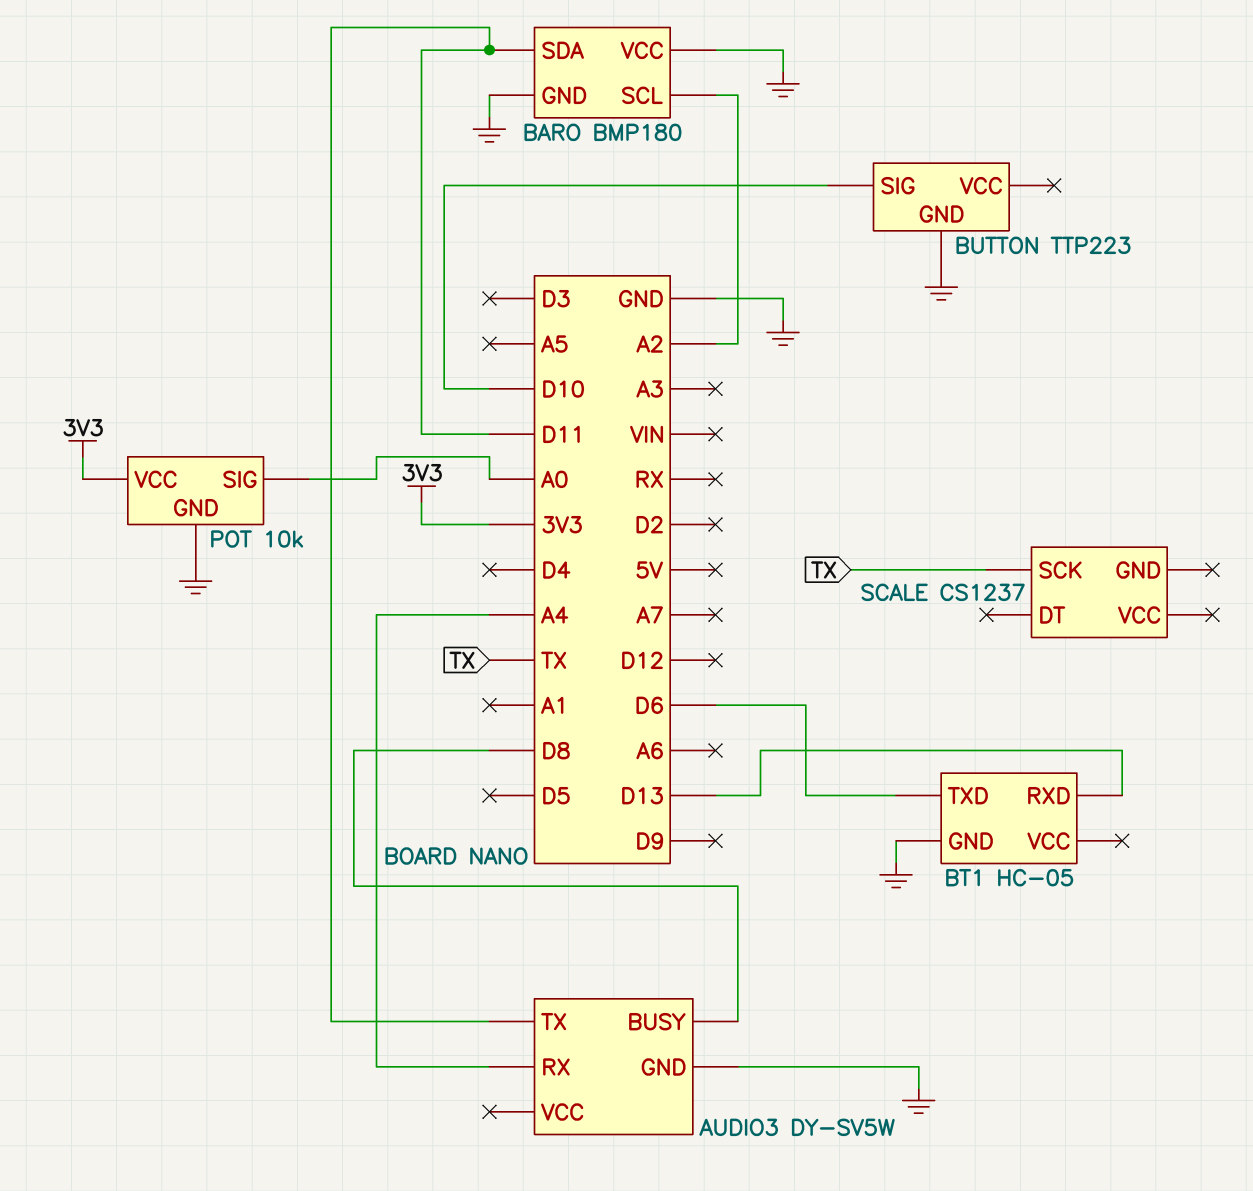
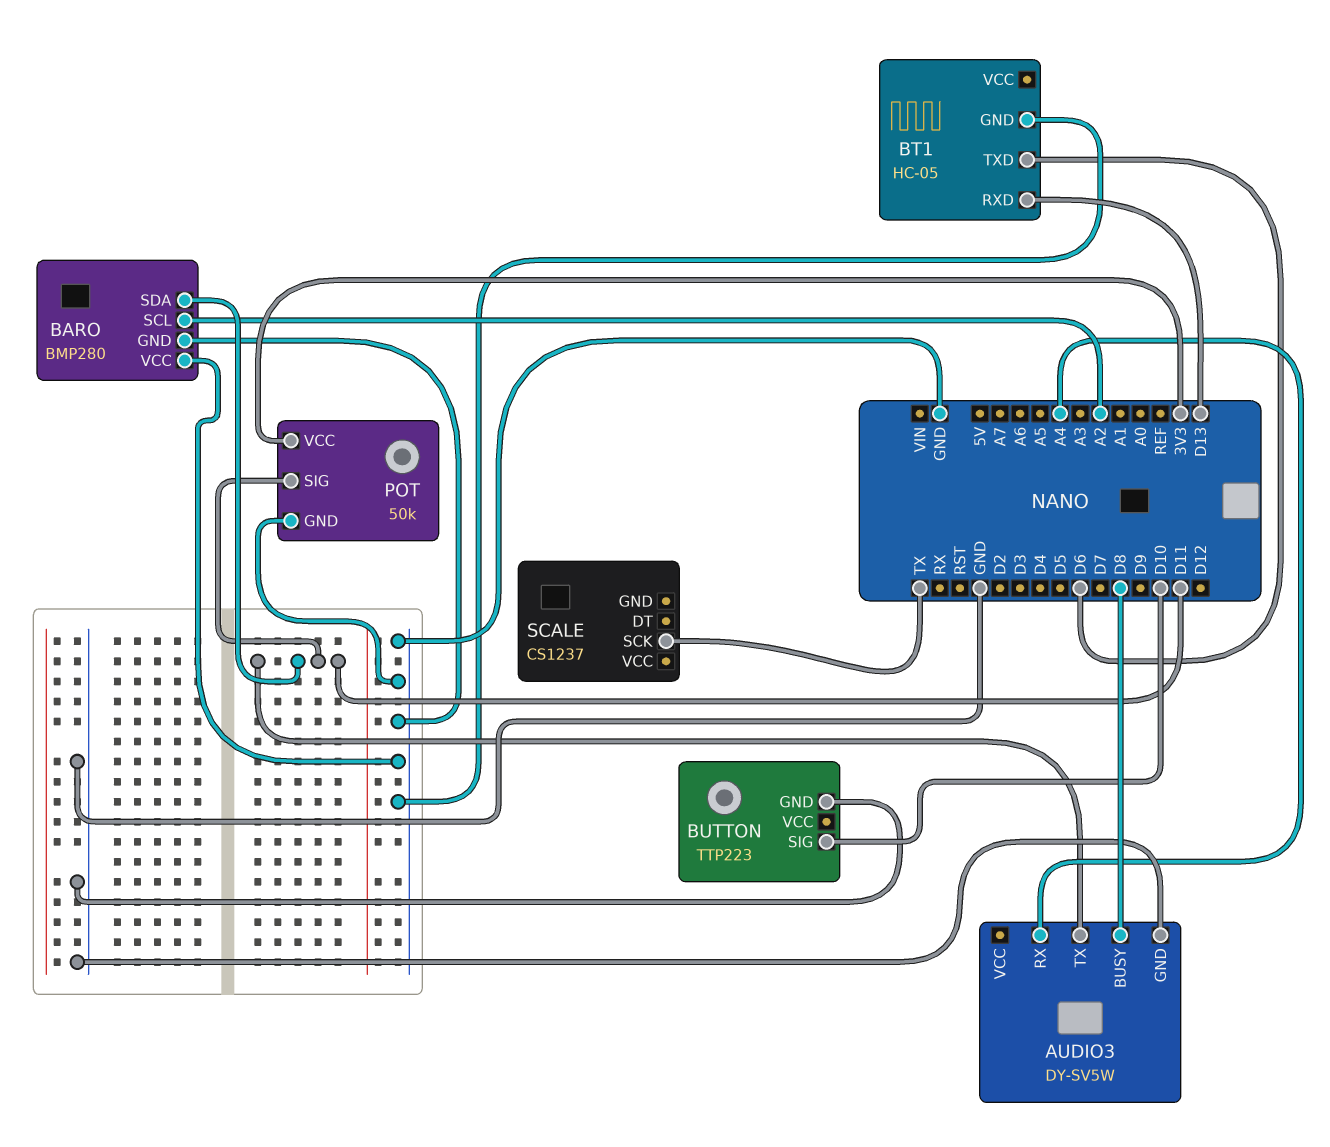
BARO: BMP180 -> BMP280
POT: 10k -> 50k
POT pin SIG: A0 -> D11

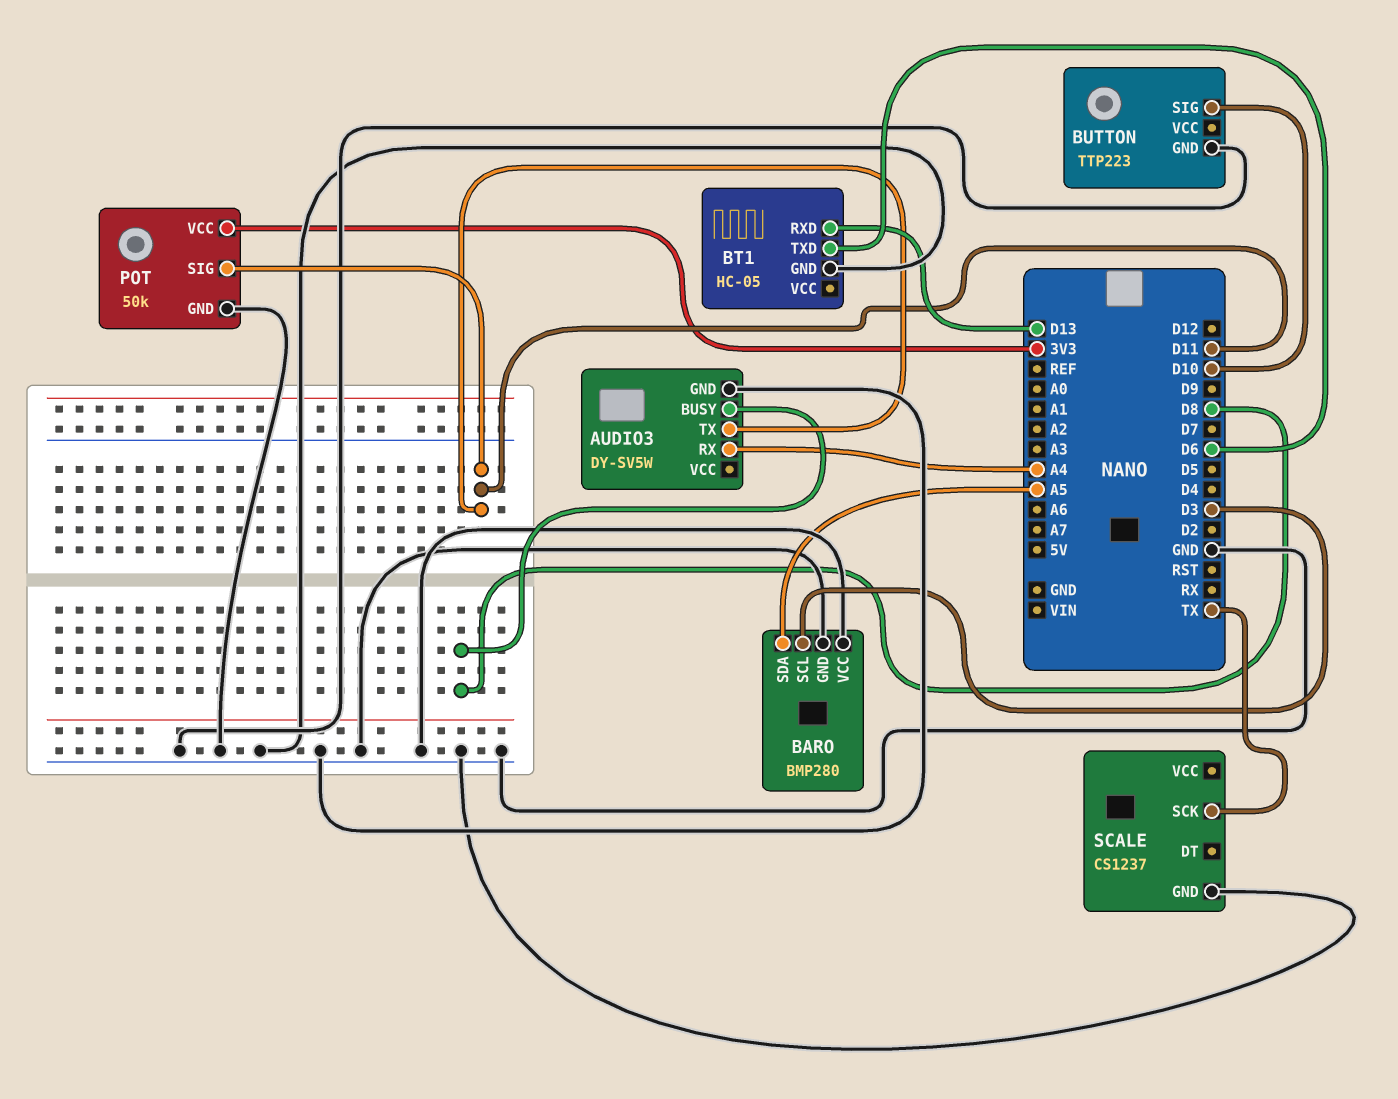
BARO pin SCL: A2 -> D3
BARO pin SDA: D11 -> A5
SCALE pin GND: none -> GND

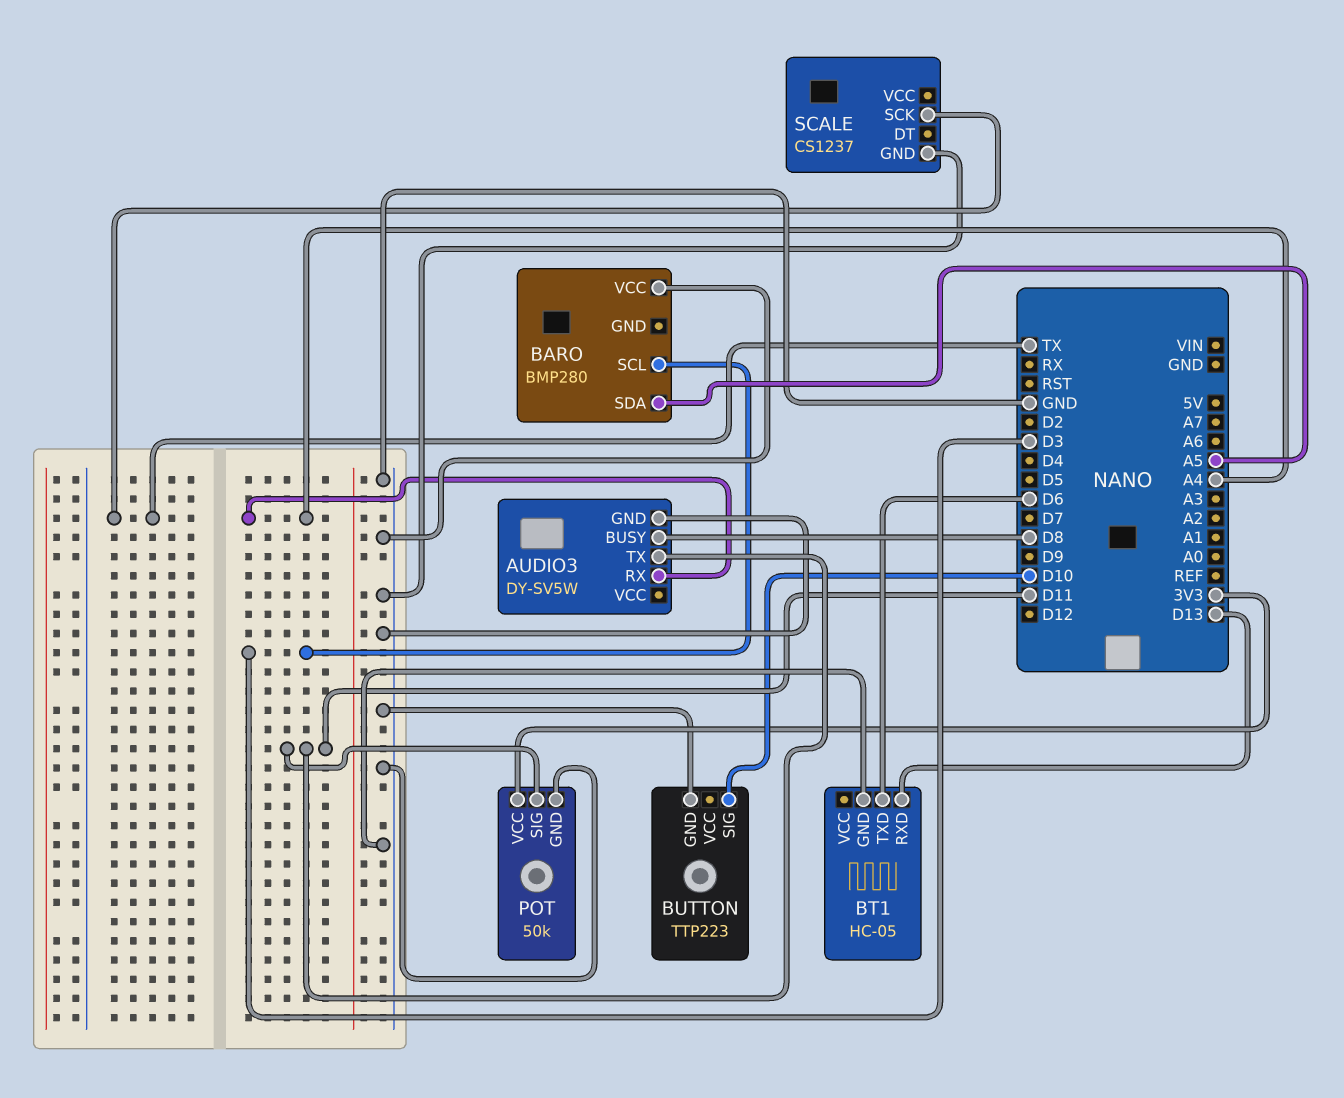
BARO pin GND: GND -> none

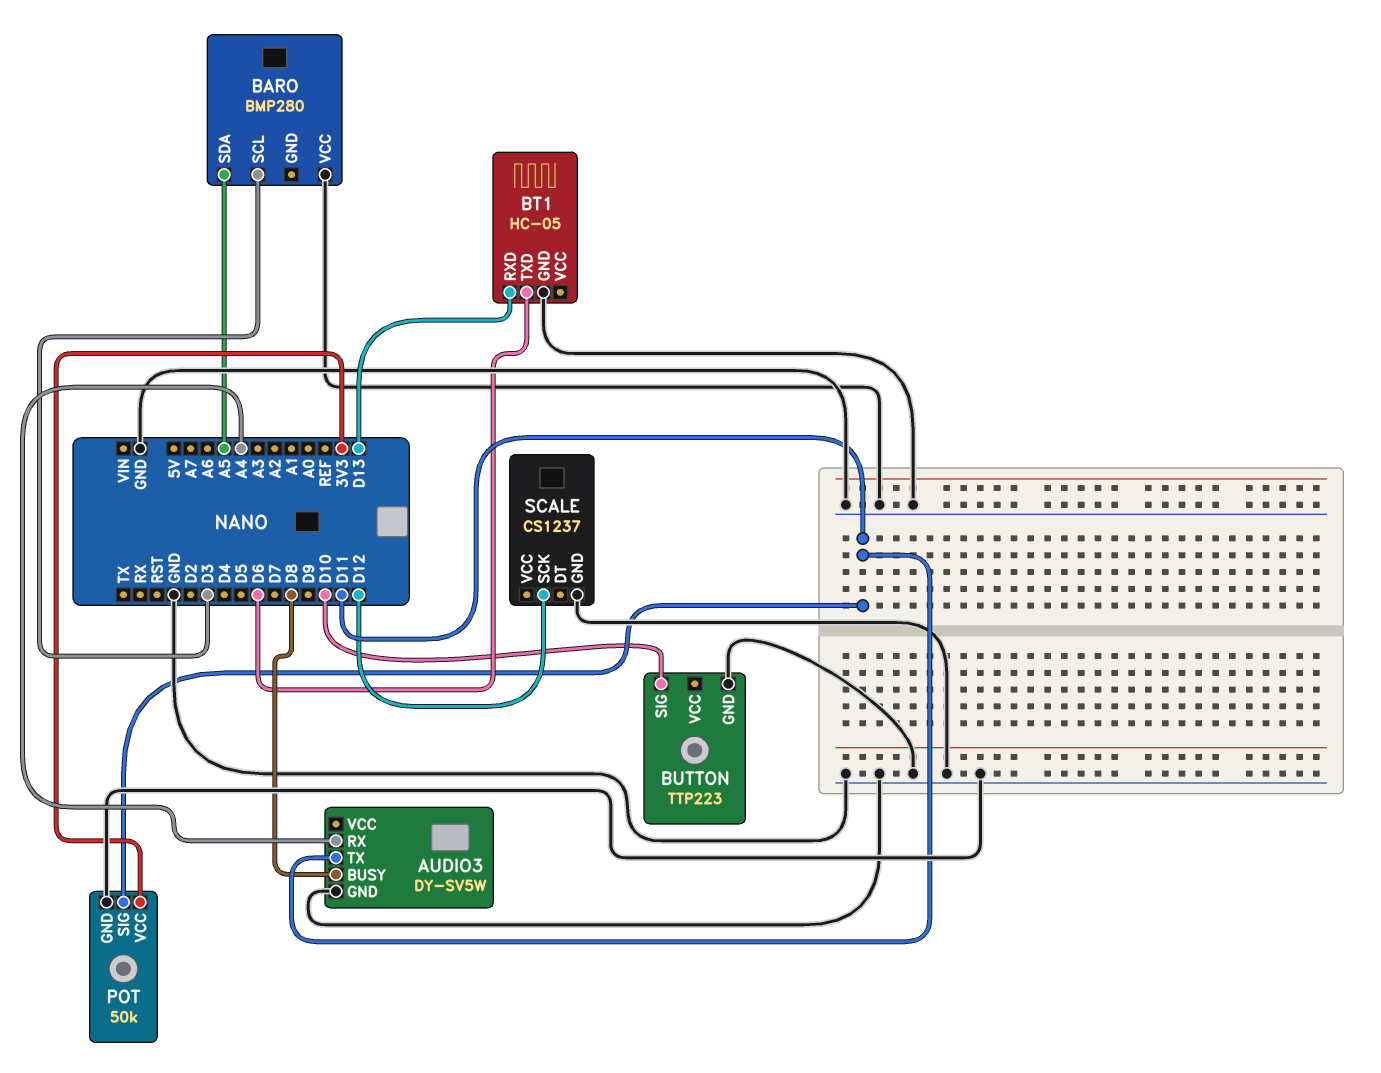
SCALE pin SCK: TX -> D12

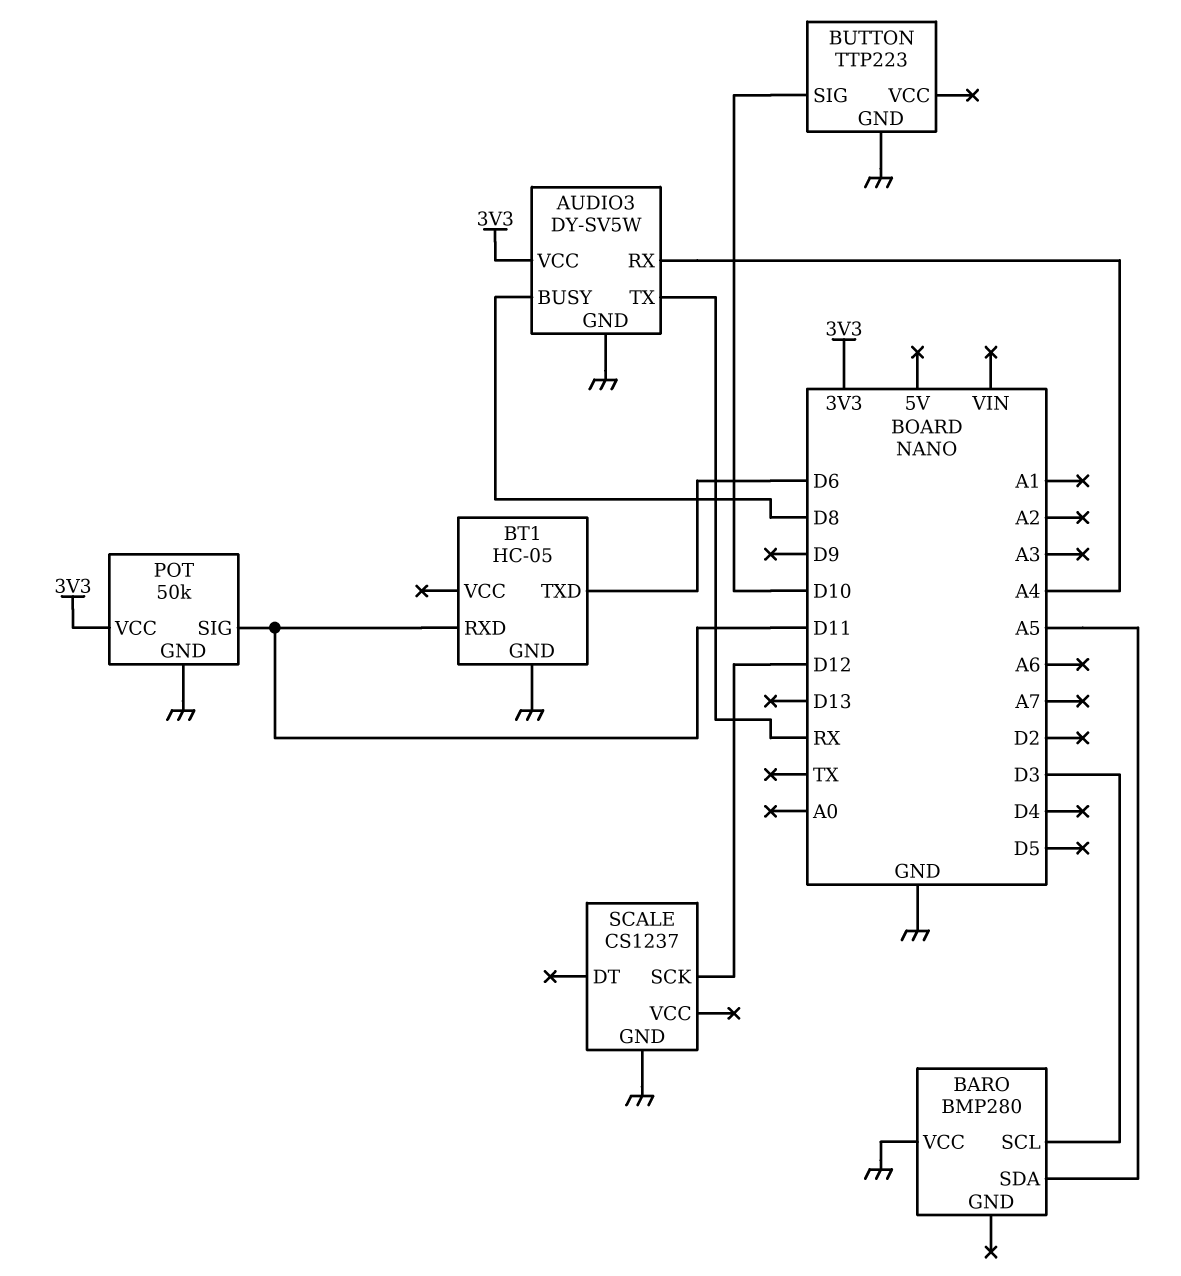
AUDIO3 pin TX: D11 -> RX
AUDIO3 pin VCC: none -> 3V3
BT1 pin RXD: D13 -> D11

